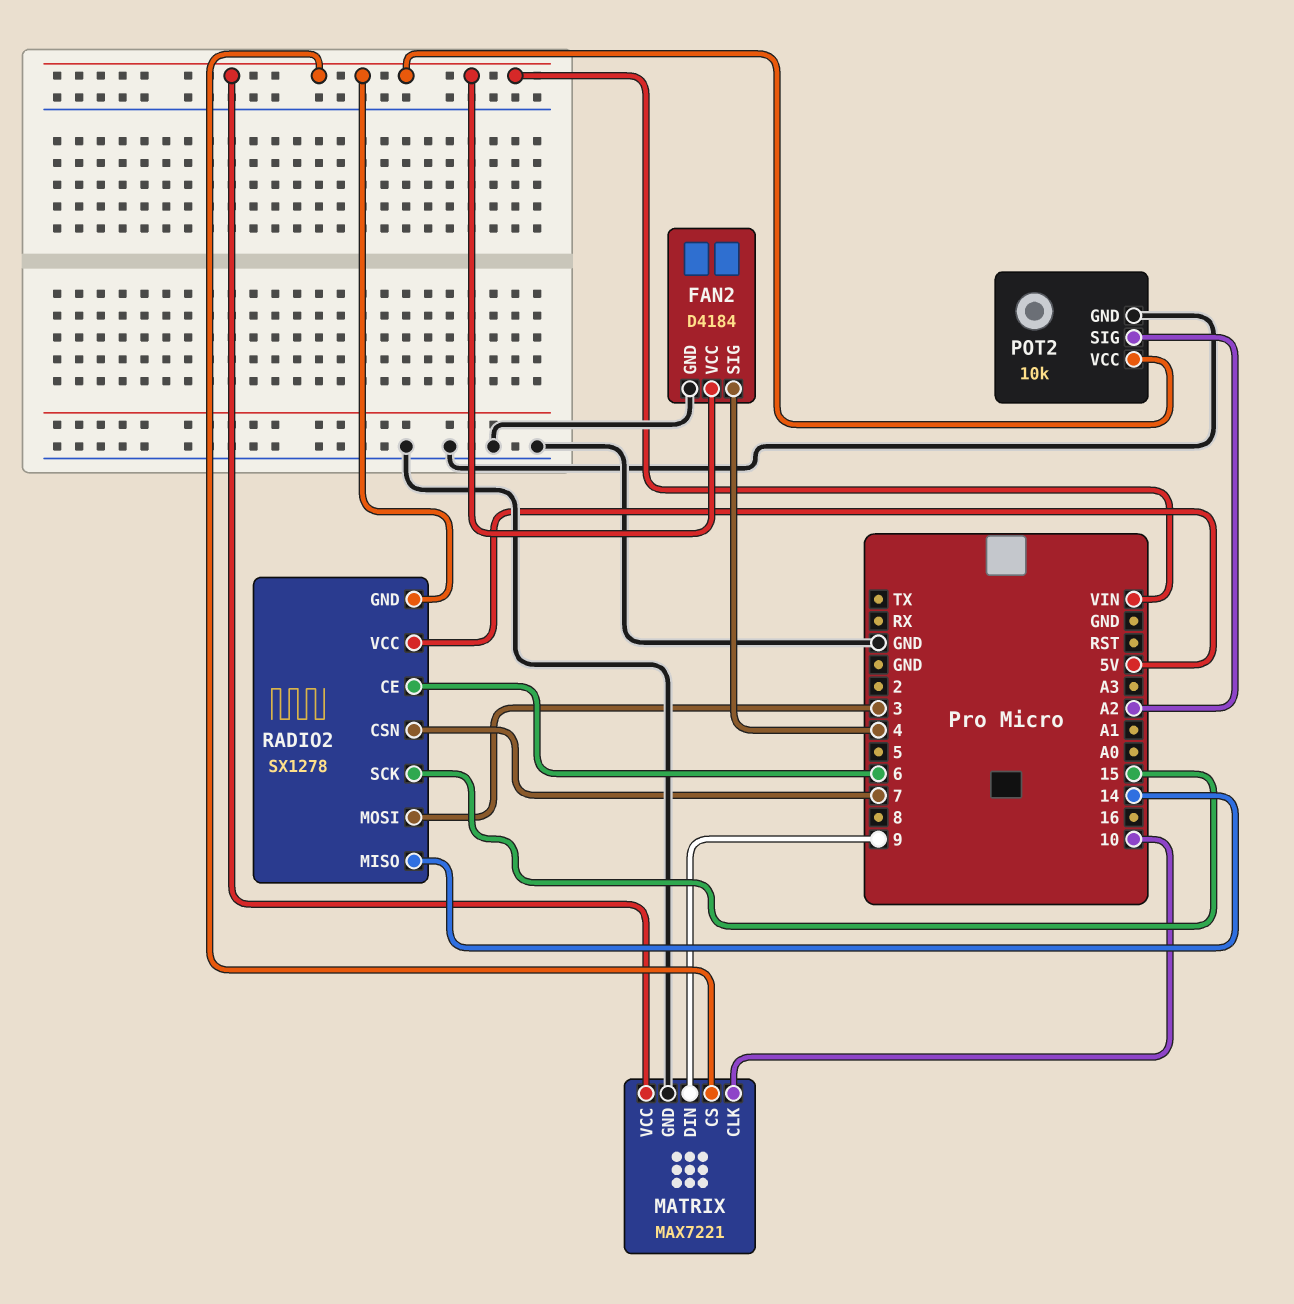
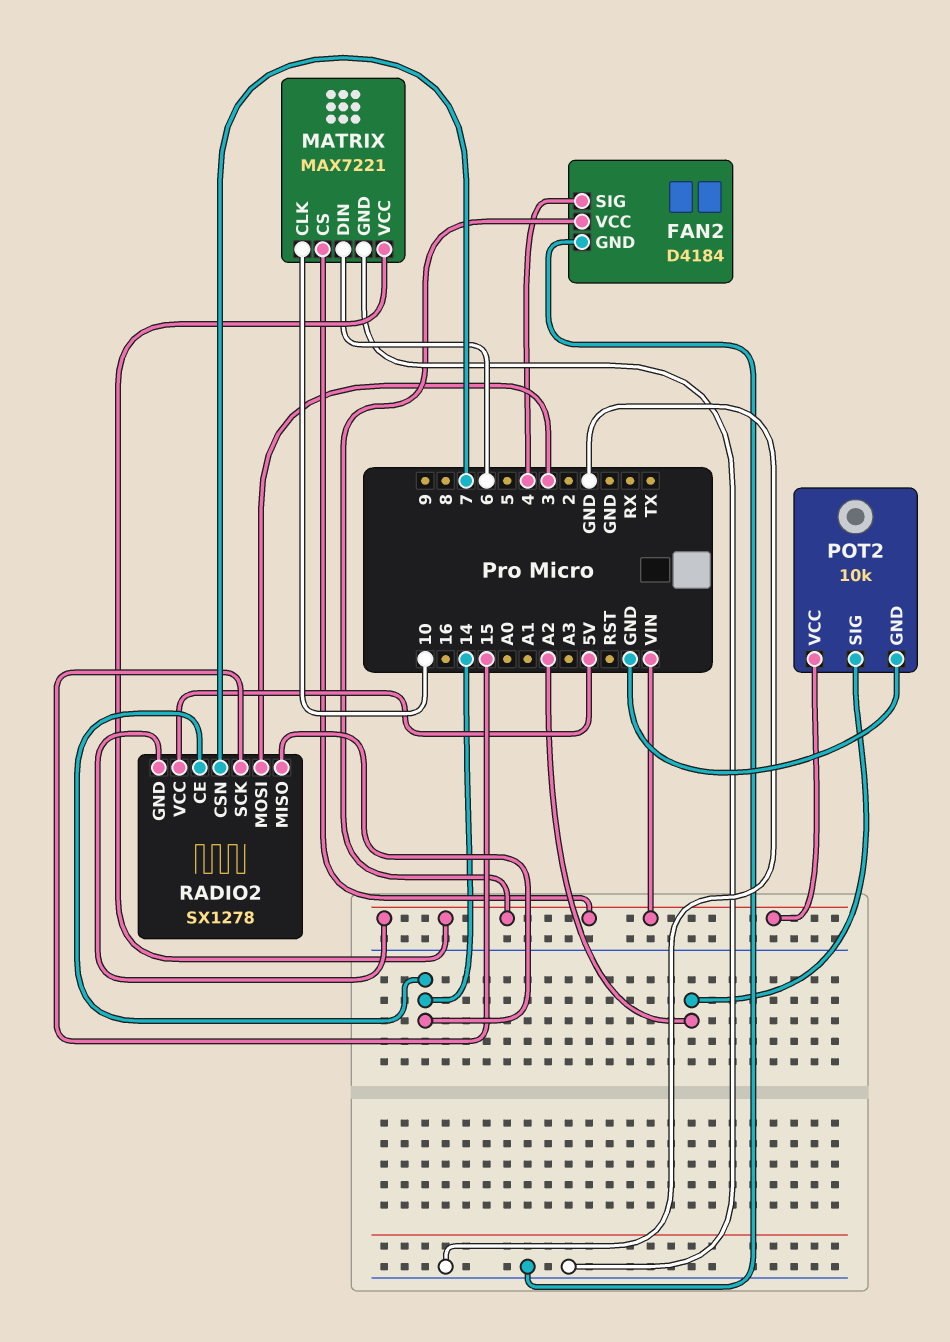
MATRIX pin DIN: 9 -> 6
RADIO2 pin CE: 6 -> 14

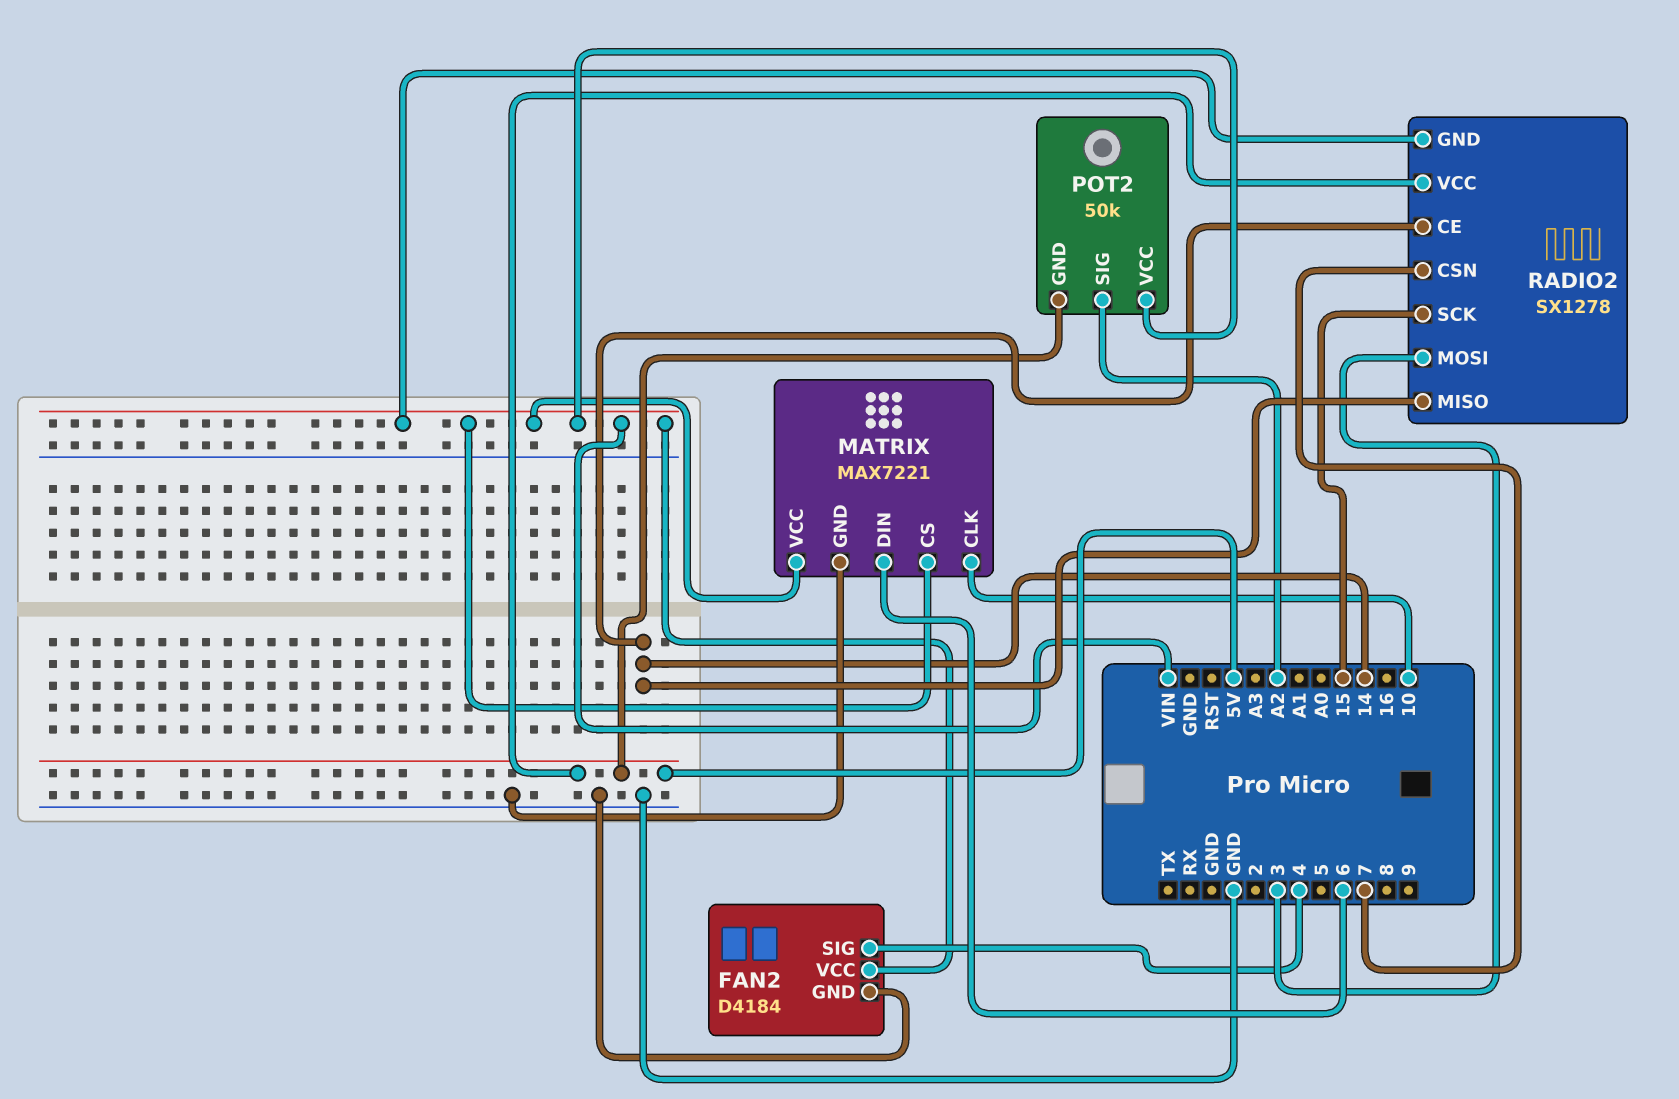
POT2: 10k -> 50k
POT2 pin GND: GND -> 5V

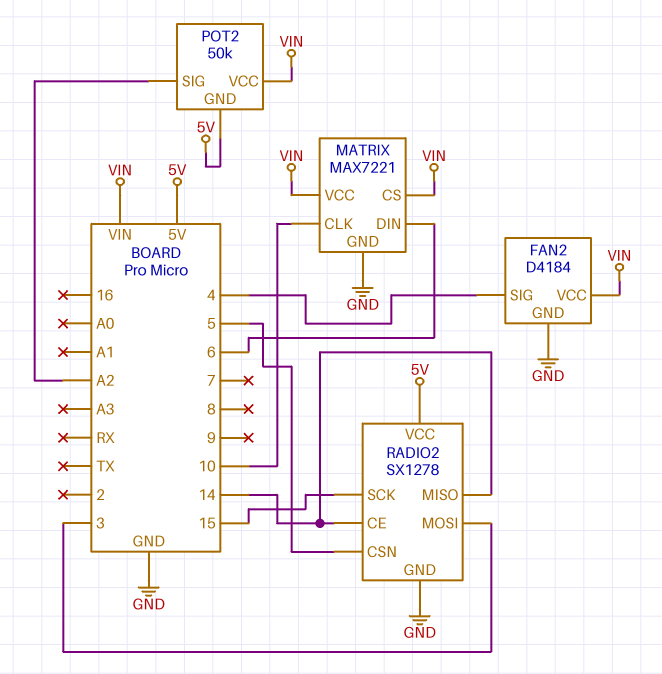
RADIO2 pin CSN: 7 -> 5
RADIO2 pin GND: VIN -> GND

